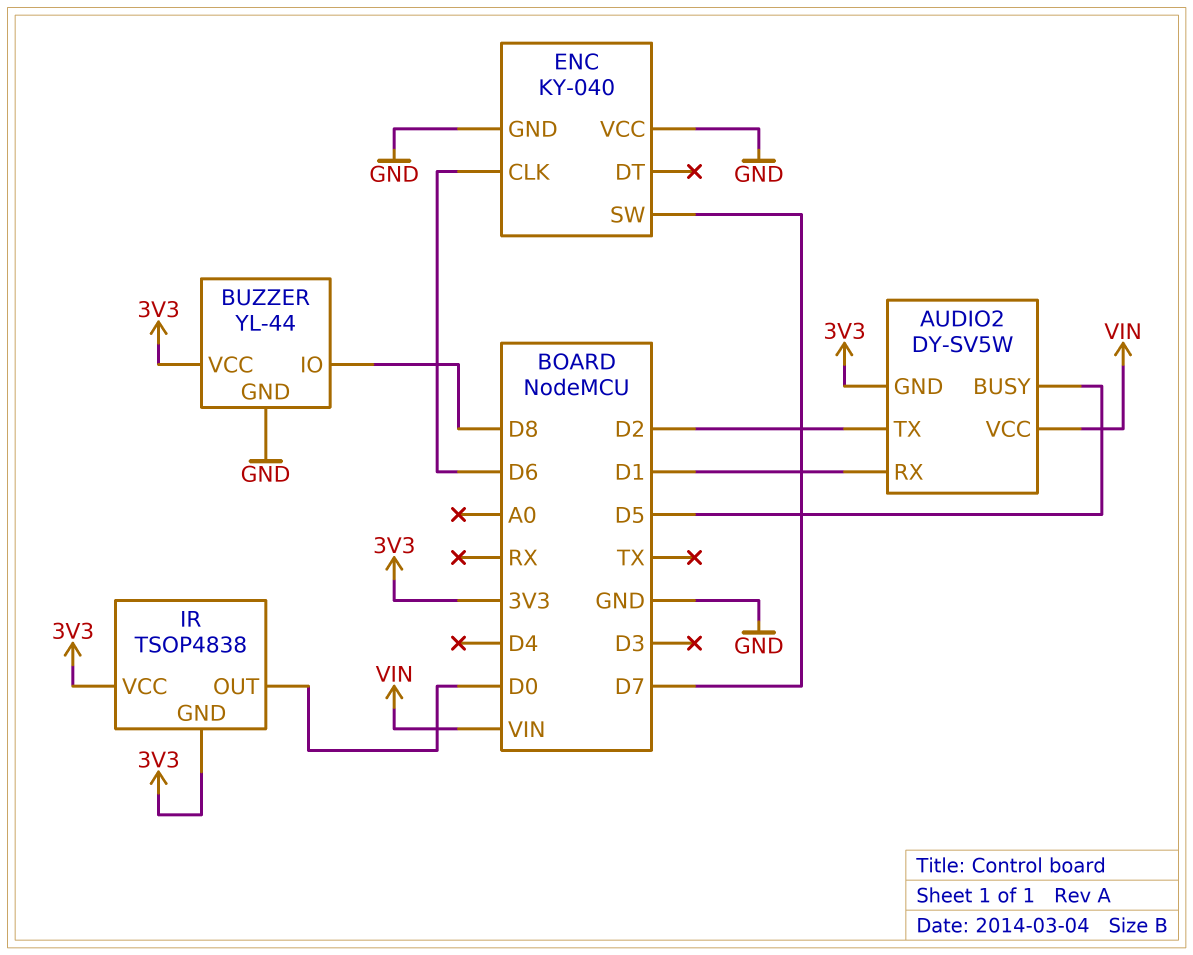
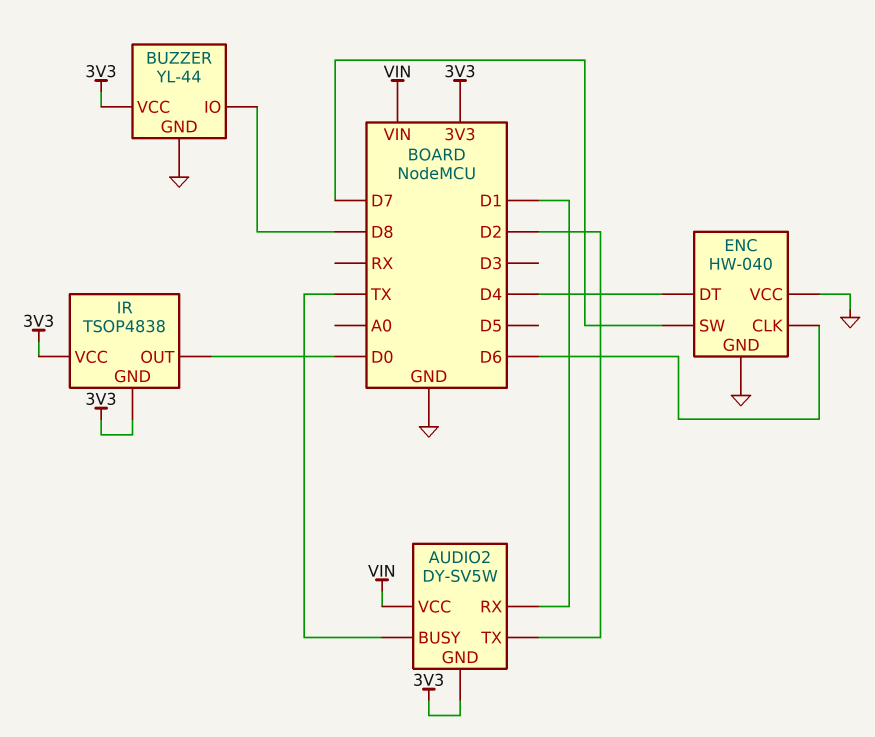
AUDIO2 pin BUSY: D5 -> TX
ENC: KY-040 -> HW-040
ENC pin DT: none -> D4

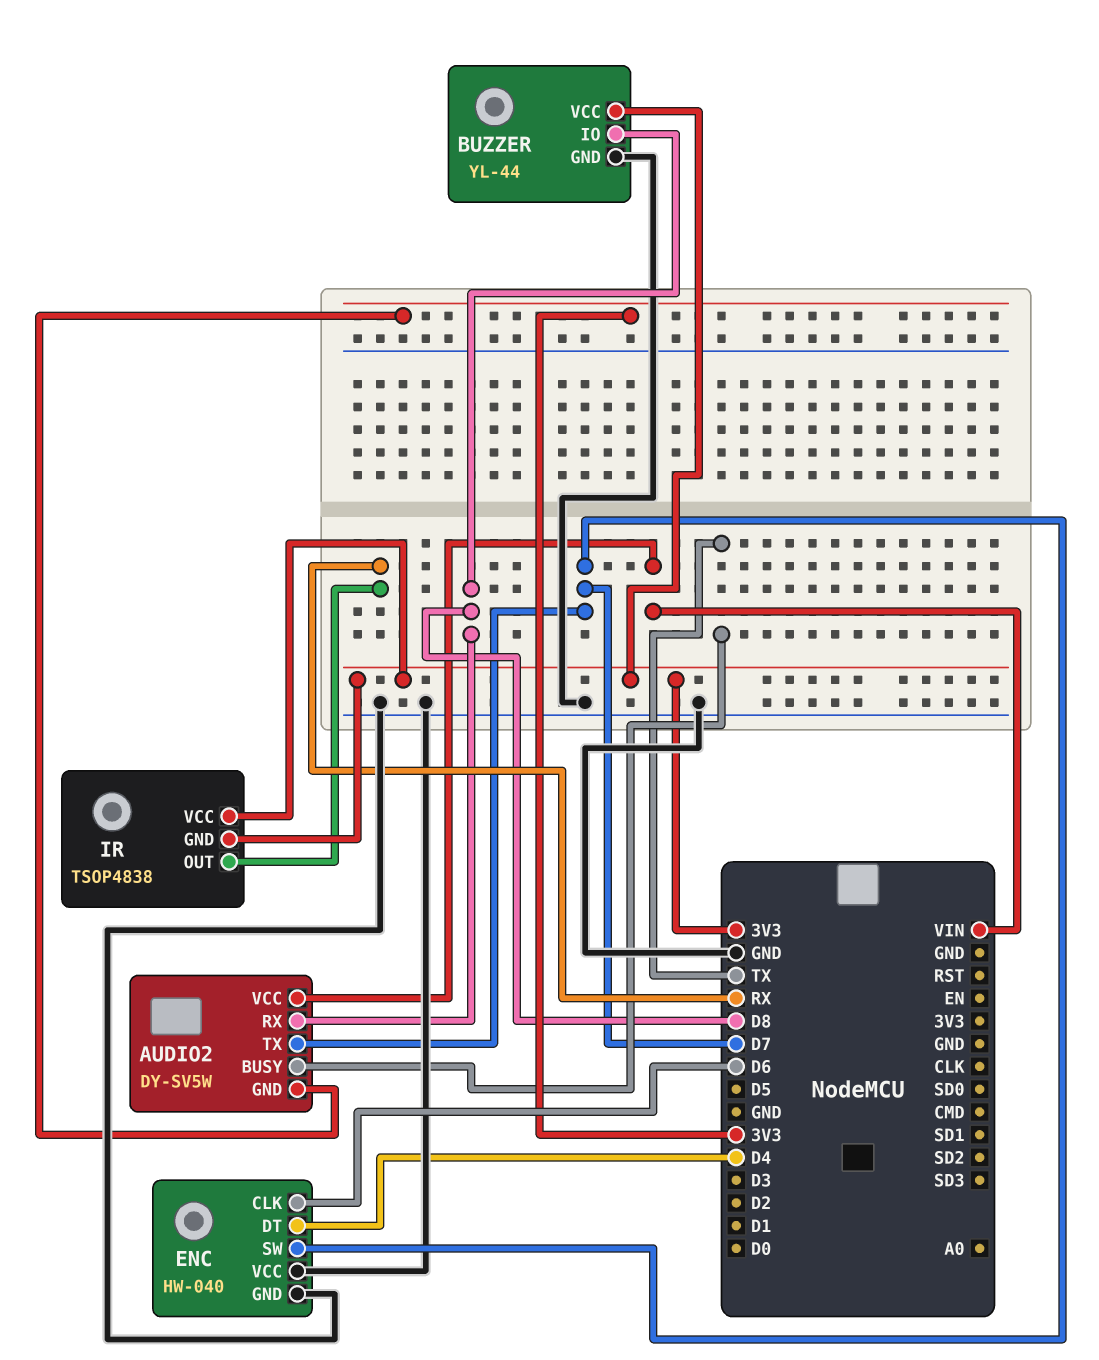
AUDIO2 pin RX: D1 -> D8
AUDIO2 pin TX: D2 -> D7
IR pin OUT: D0 -> RX

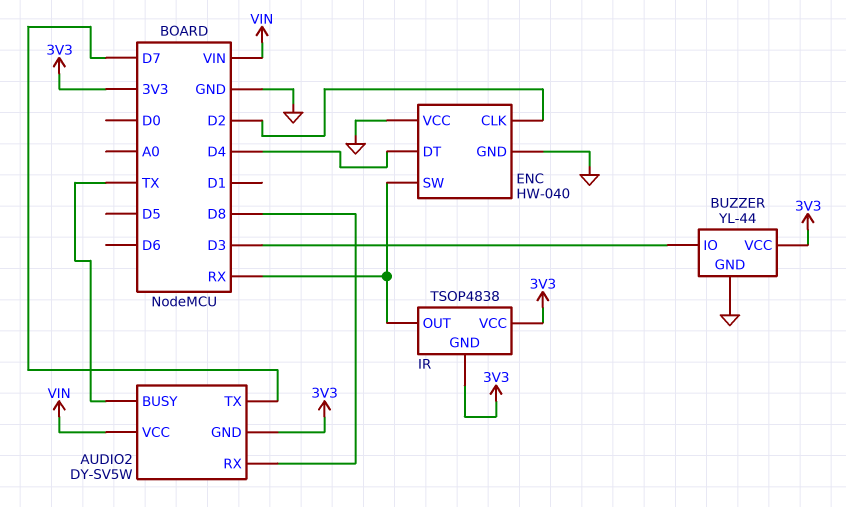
BUZZER pin IO: D8 -> D3
ENC pin CLK: D6 -> D2
ENC pin SW: D7 -> RX

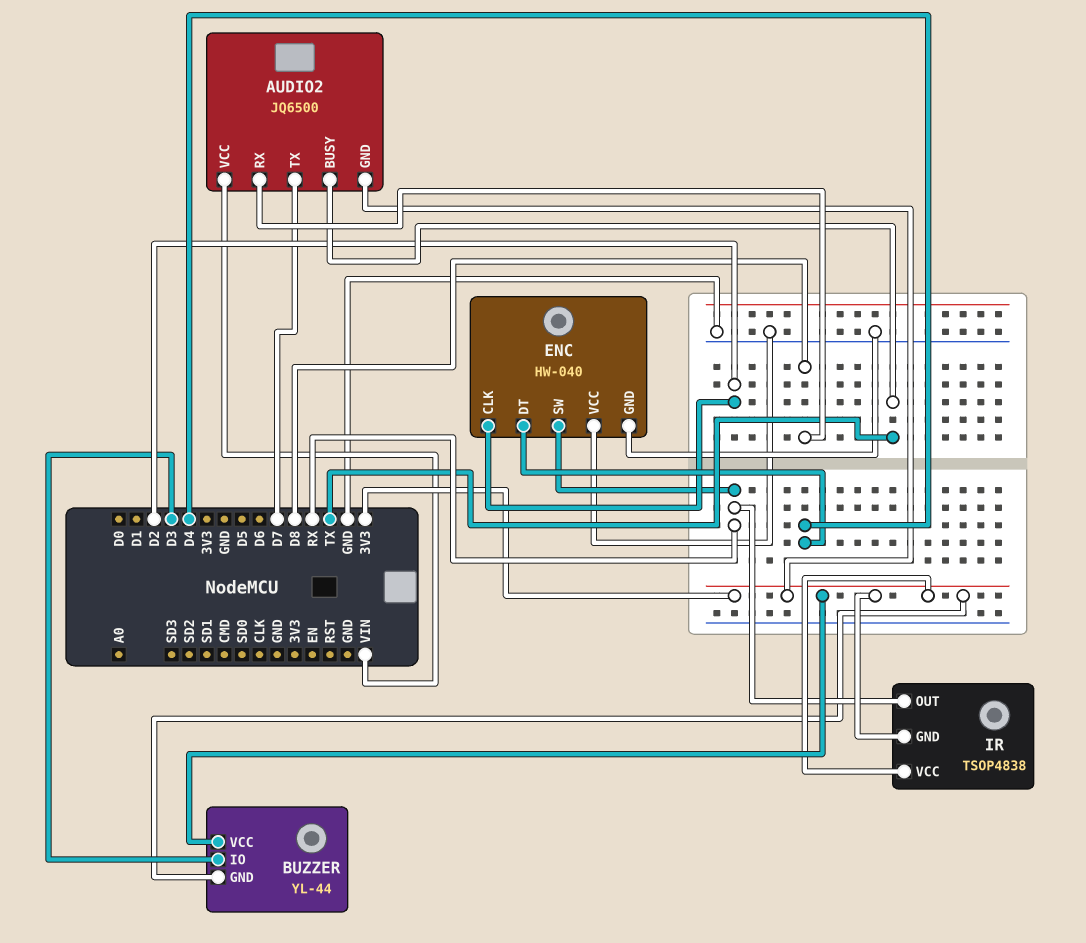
AUDIO2: DY-SV5W -> JQ6500
BUZZER pin GND: GND -> 3V3

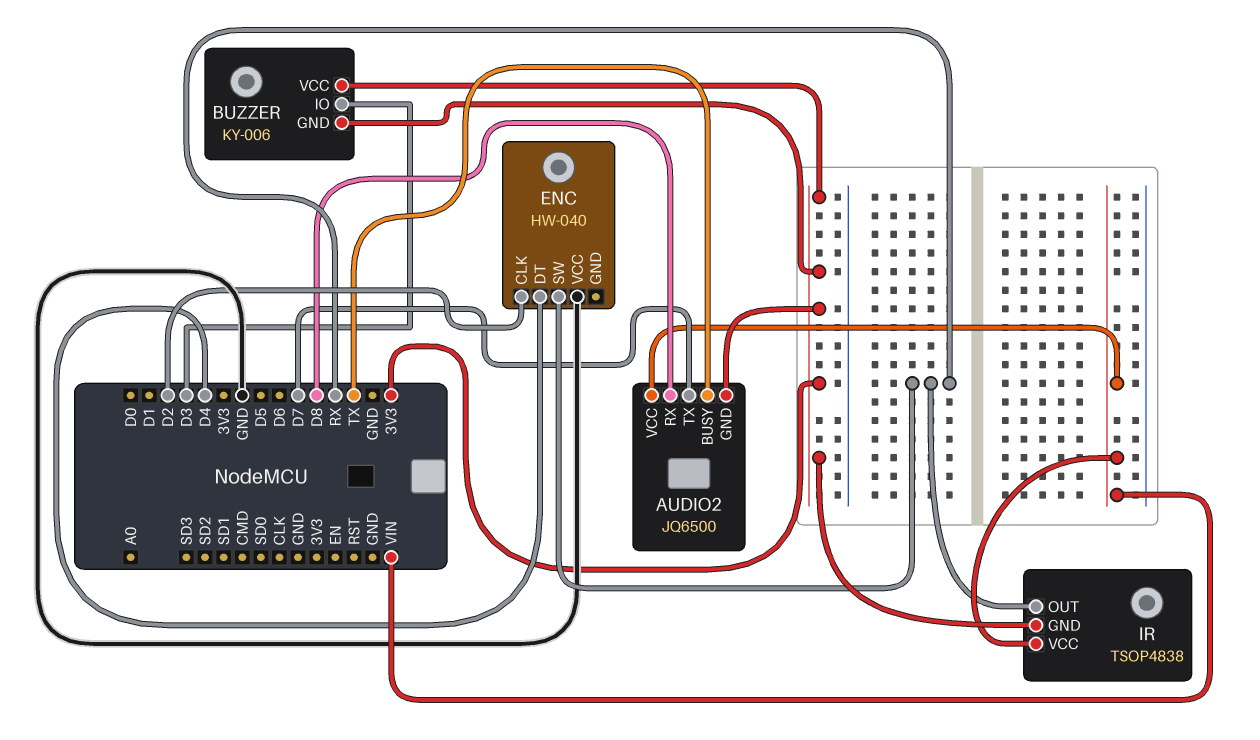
BUZZER: YL-44 -> KY-006
ENC pin GND: GND -> none
IR pin VCC: 3V3 -> VIN

